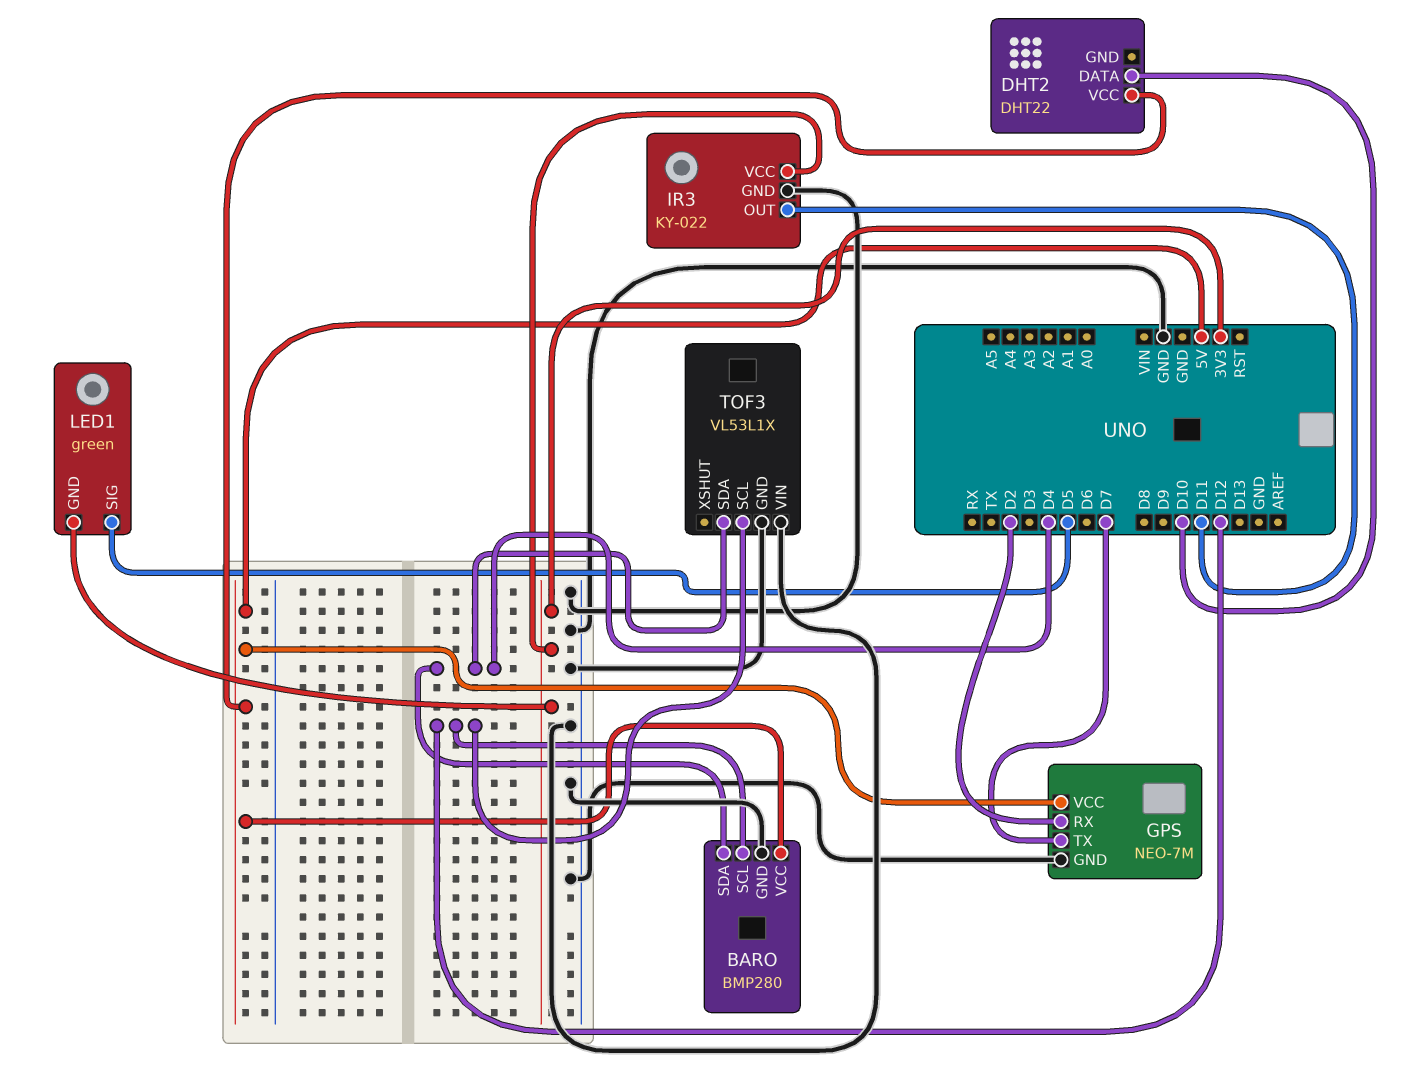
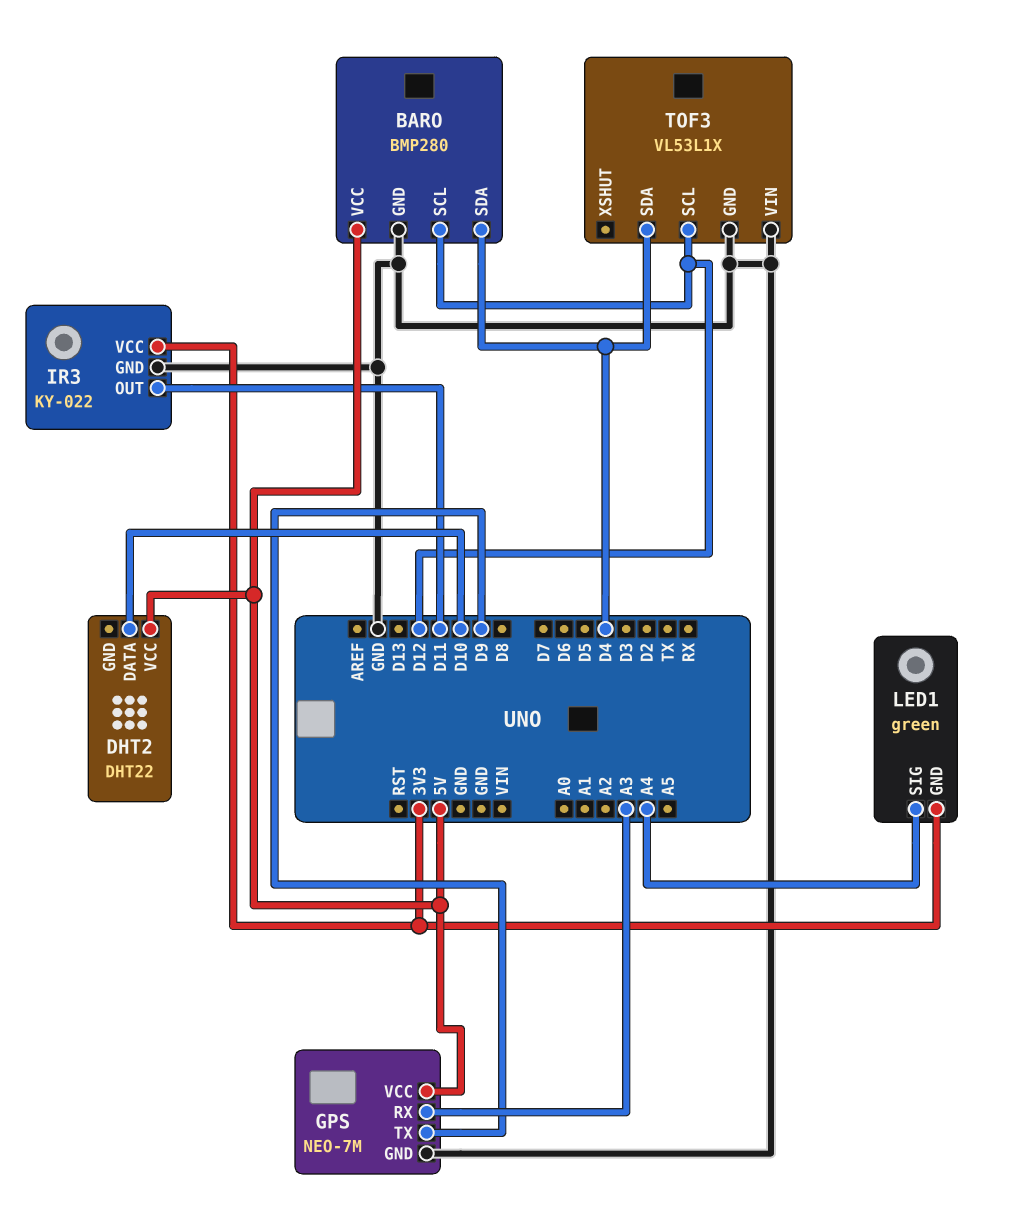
GPS pin RX: D2 -> A3
GPS pin TX: D7 -> D9
LED1 pin SIG: D5 -> A4

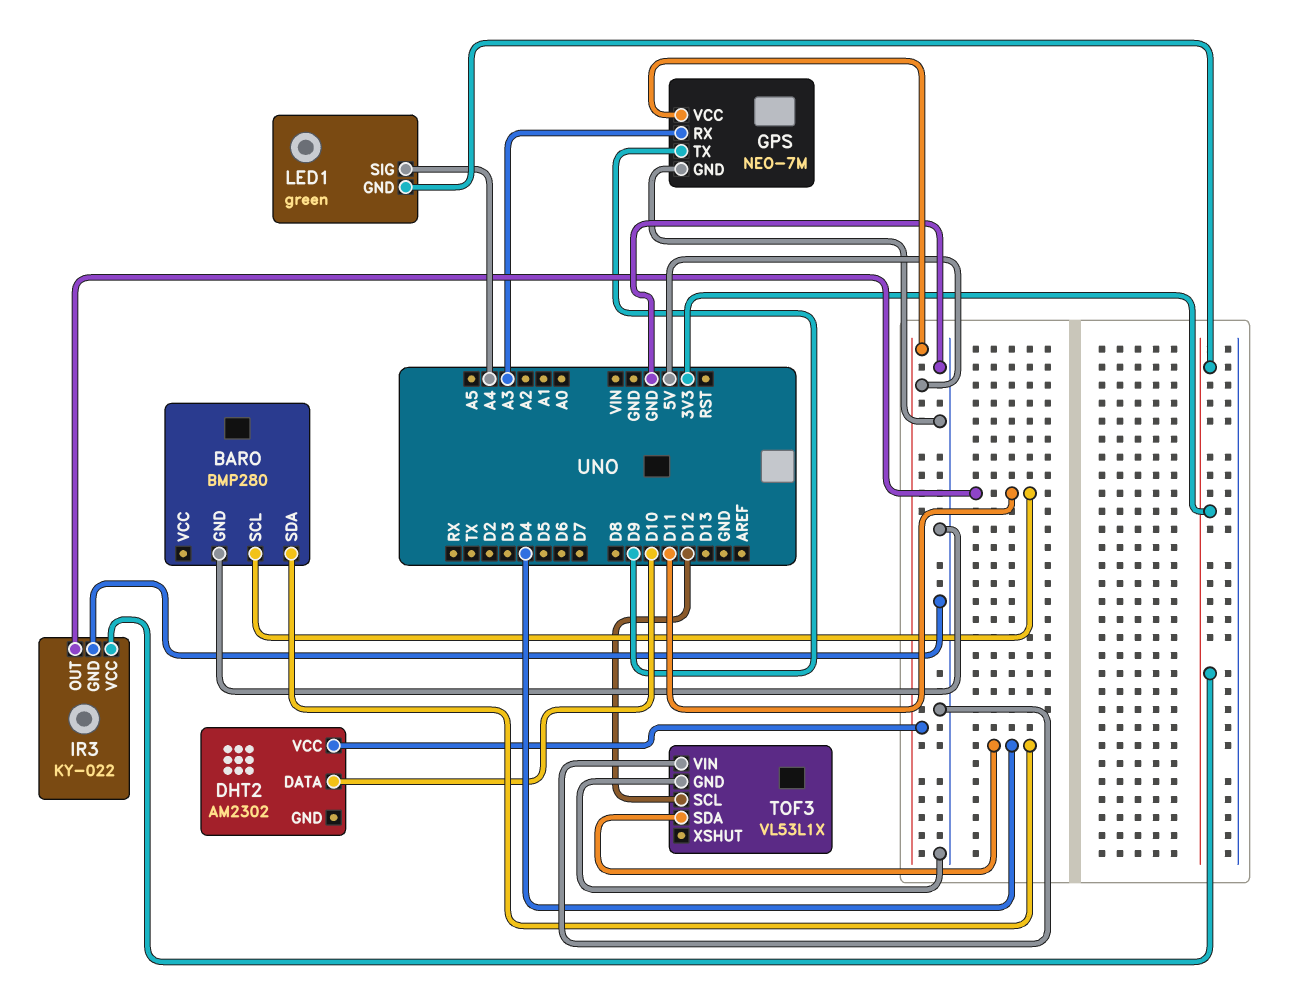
BARO pin SCL: D12 -> D11
BARO pin VCC: 5V -> none
DHT2: DHT22 -> AM2302

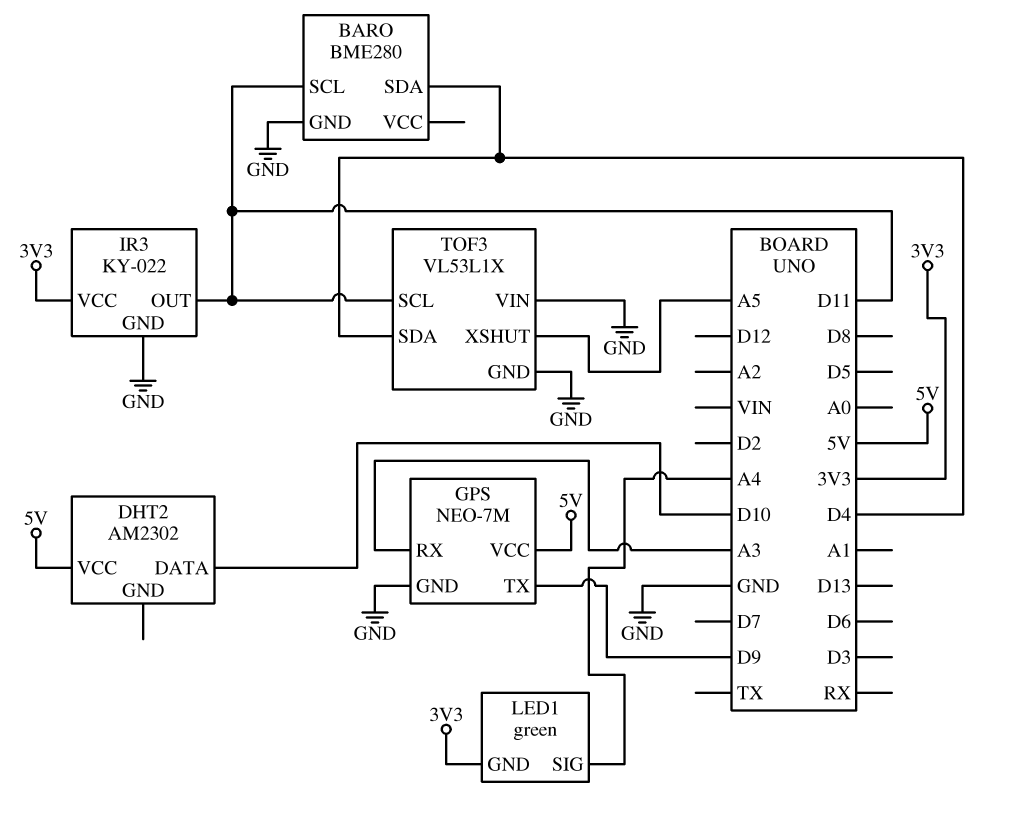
BARO: BMP280 -> BME280
TOF3 pin SCL: D12 -> D11
TOF3 pin XSHUT: none -> A5

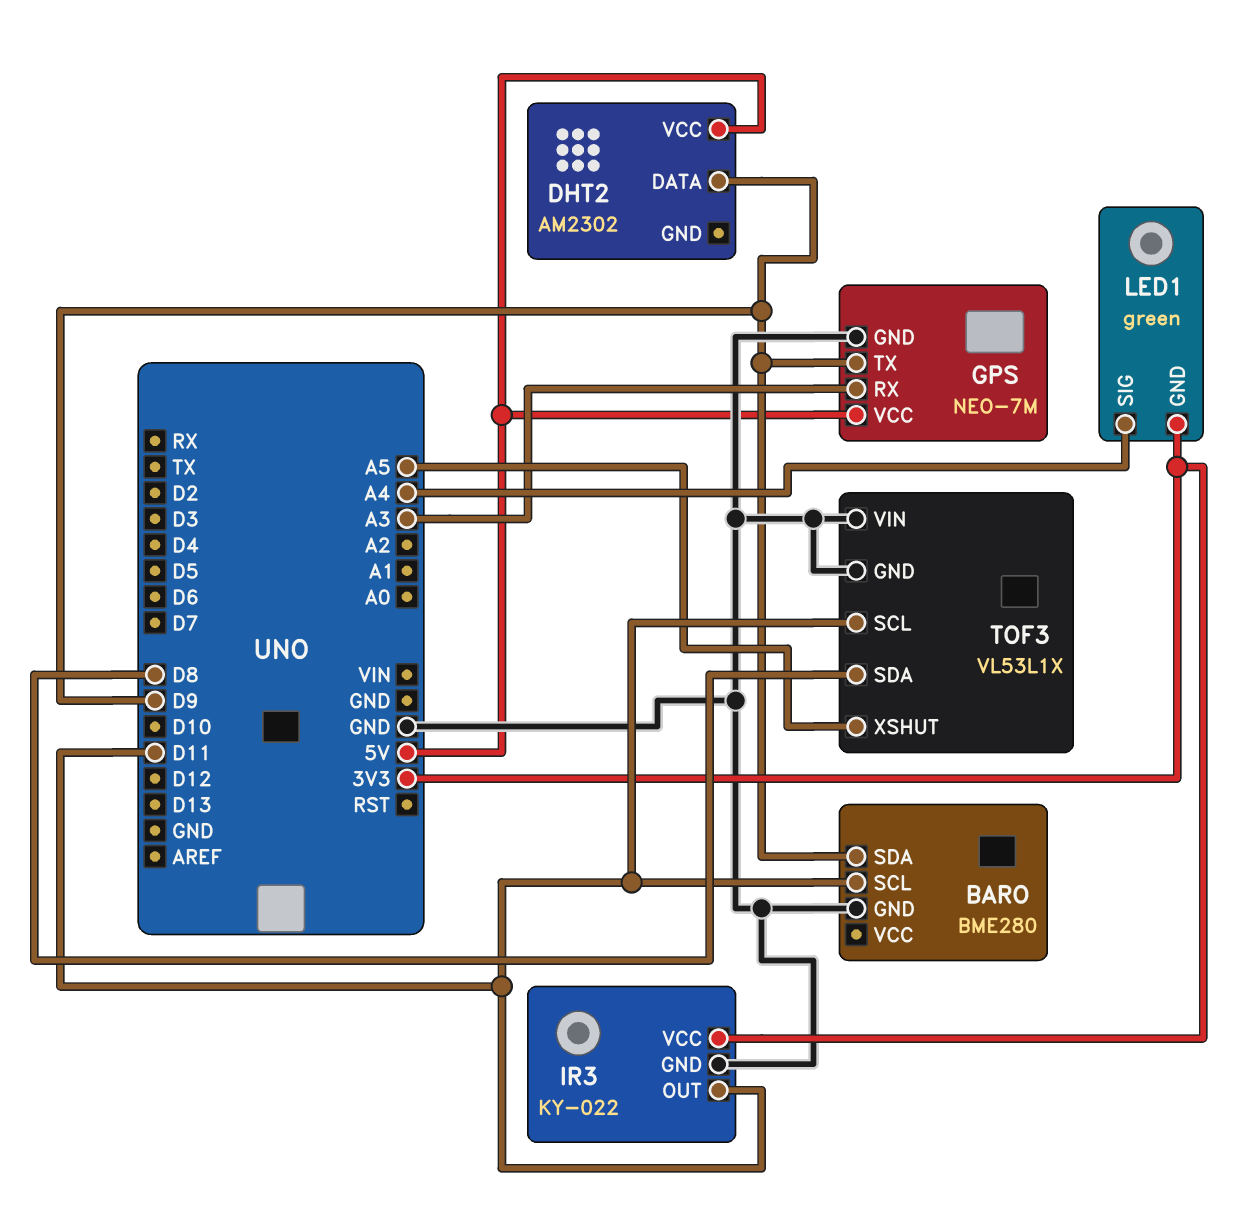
BARO pin SDA: D4 -> D9
DHT2 pin DATA: D10 -> D9
TOF3 pin SDA: D4 -> D8

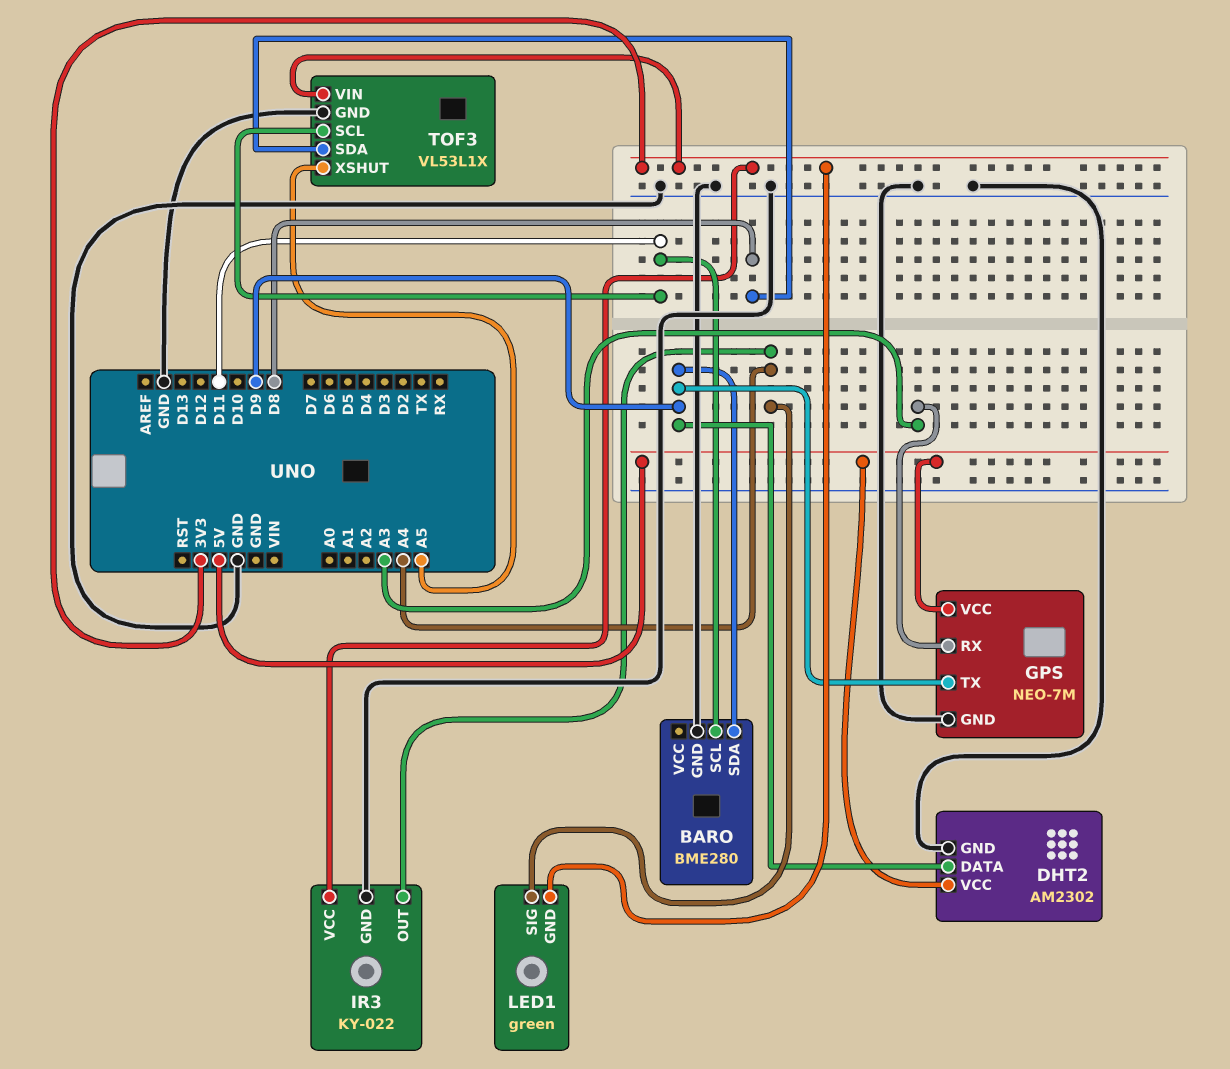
DHT2 pin GND: none -> GND
IR3 pin OUT: D11 -> A4
TOF3 pin VIN: GND -> 3V3

